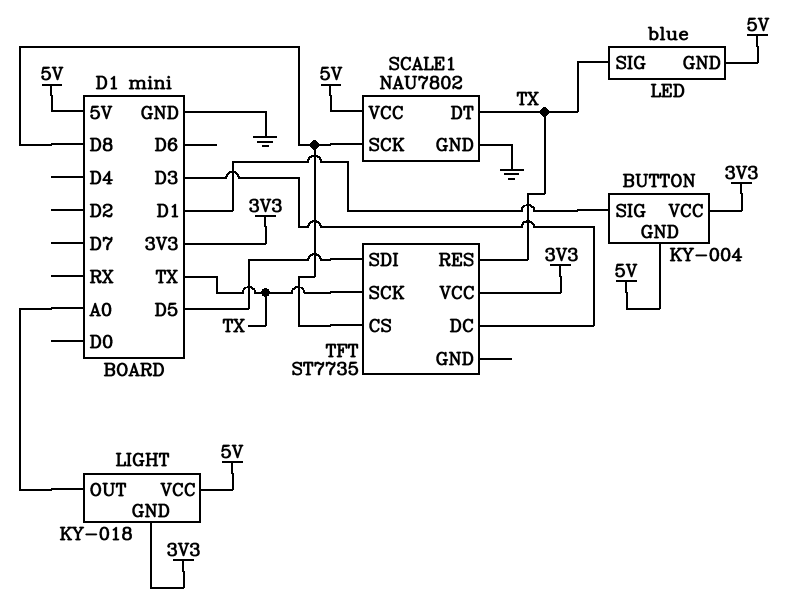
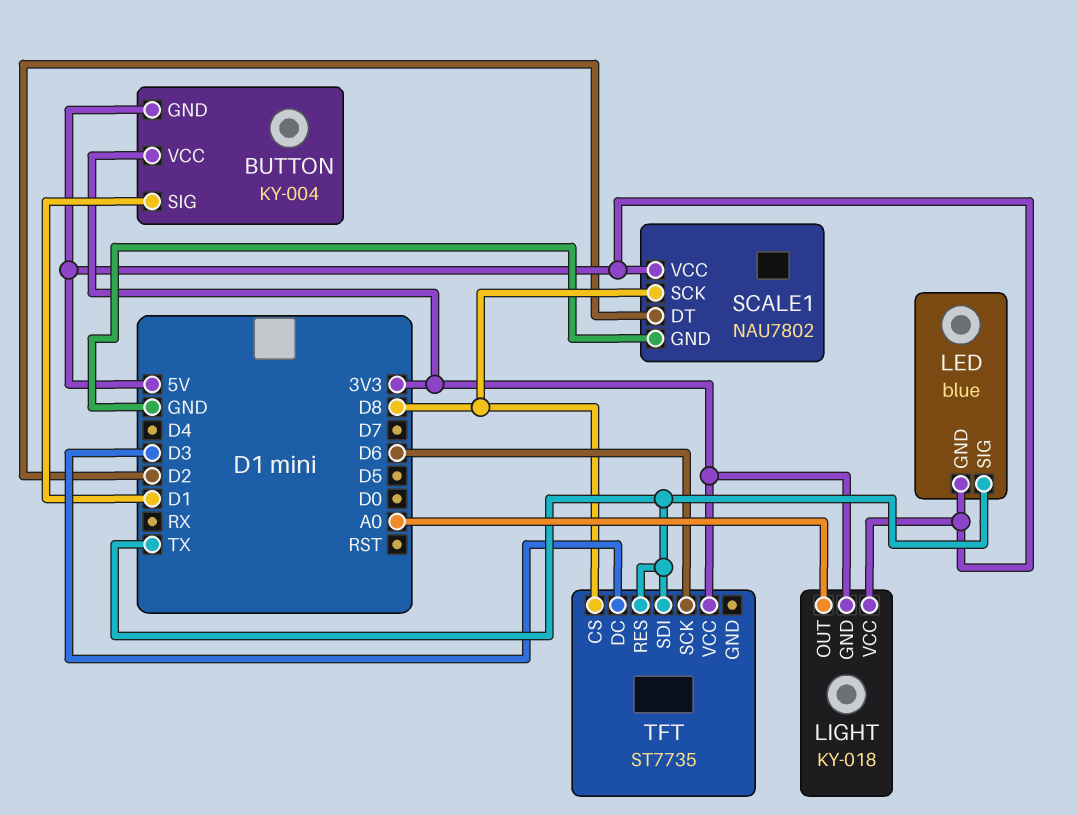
SCALE1 pin DT: TX -> D2
TFT pin SCK: TX -> D6
TFT pin SDI: D5 -> TX

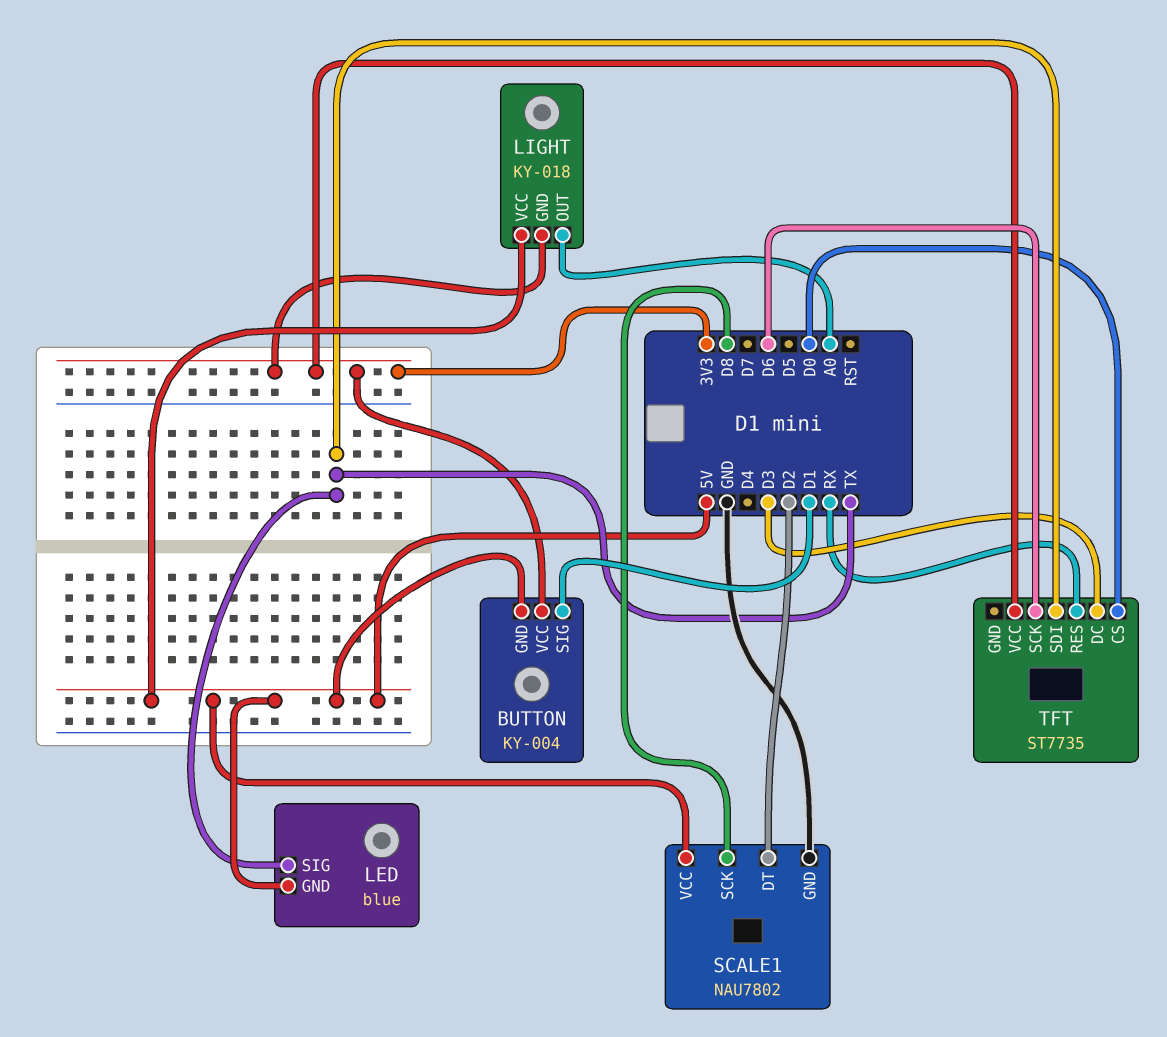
TFT pin CS: D8 -> D0
TFT pin RES: TX -> RX

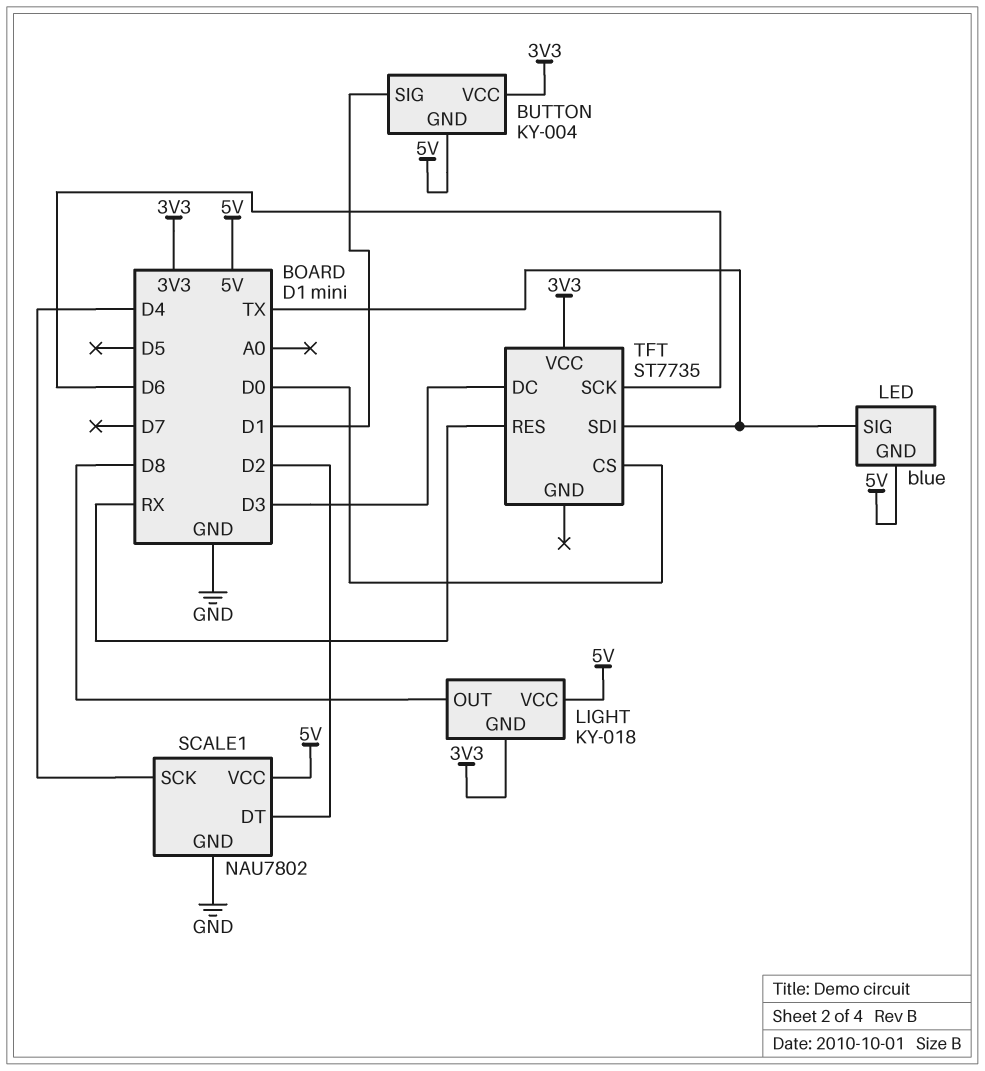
LIGHT pin OUT: A0 -> D8
SCALE1 pin SCK: D8 -> D4

